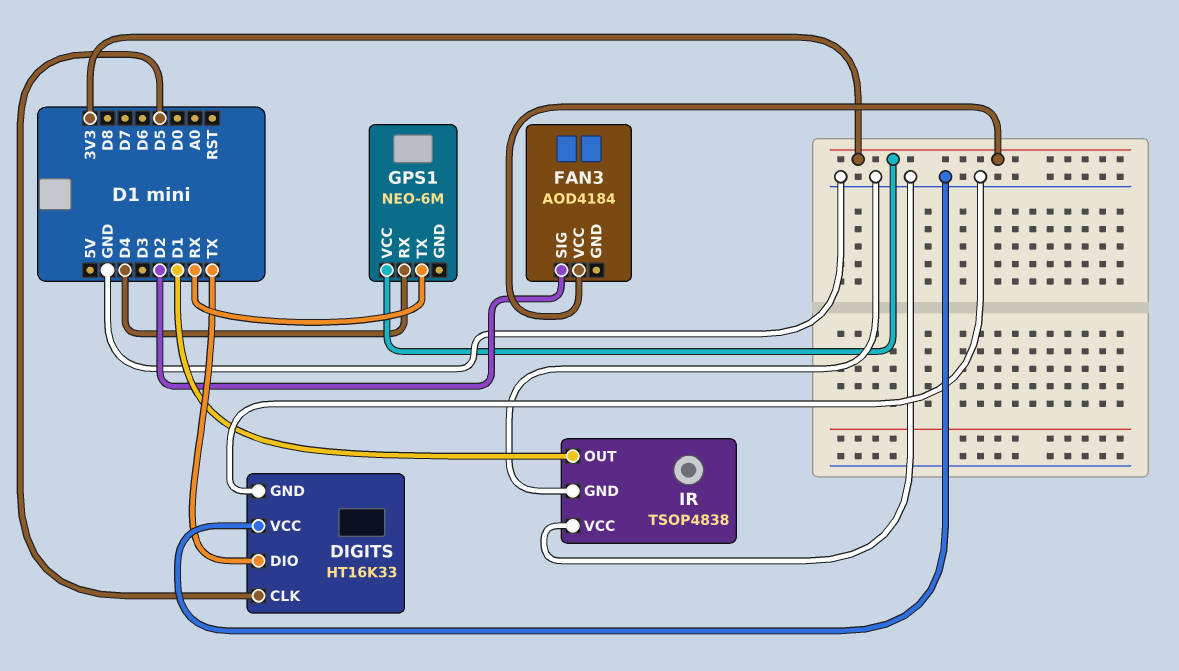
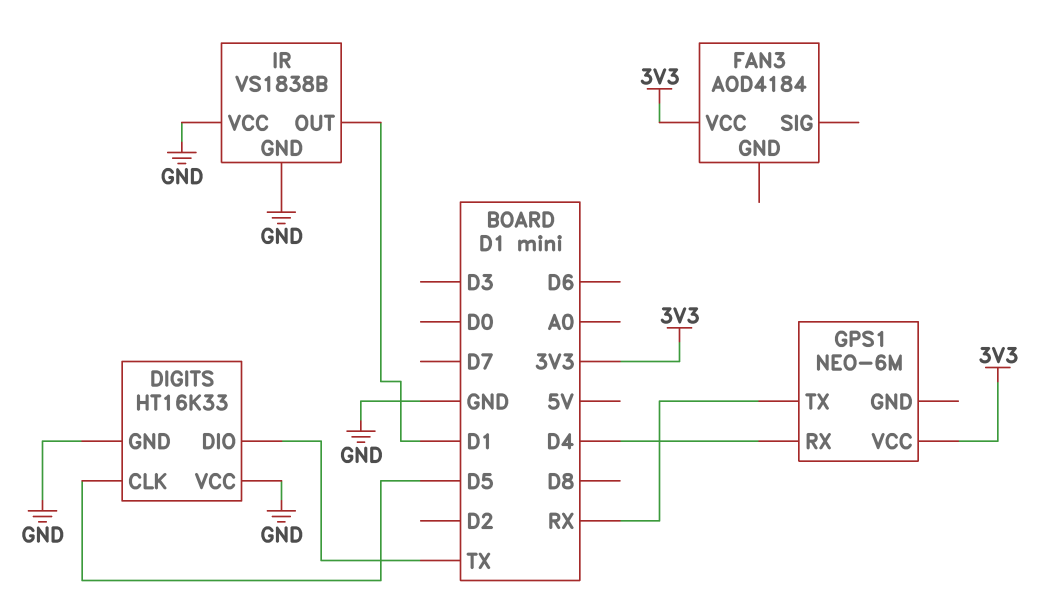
FAN3 pin SIG: D2 -> none
IR: TSOP4838 -> VS1838B

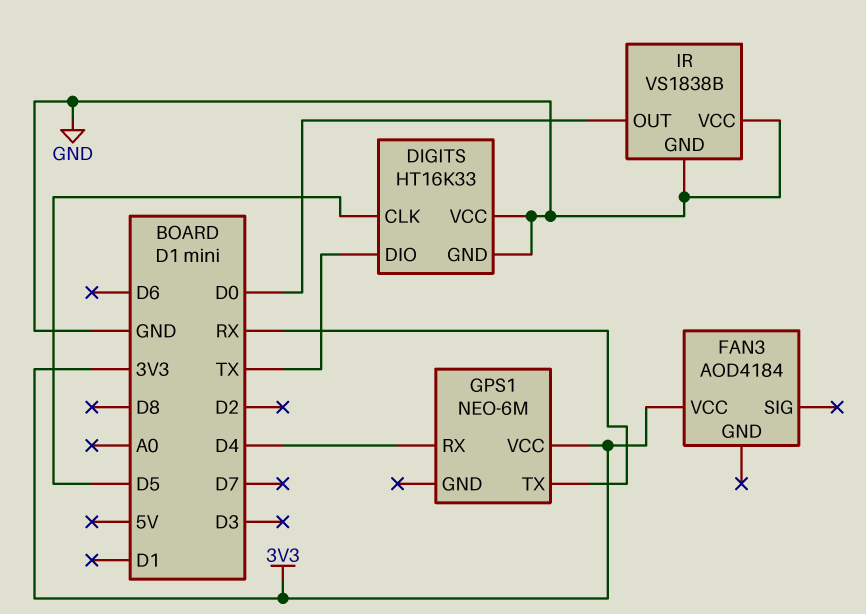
IR pin OUT: D1 -> D0

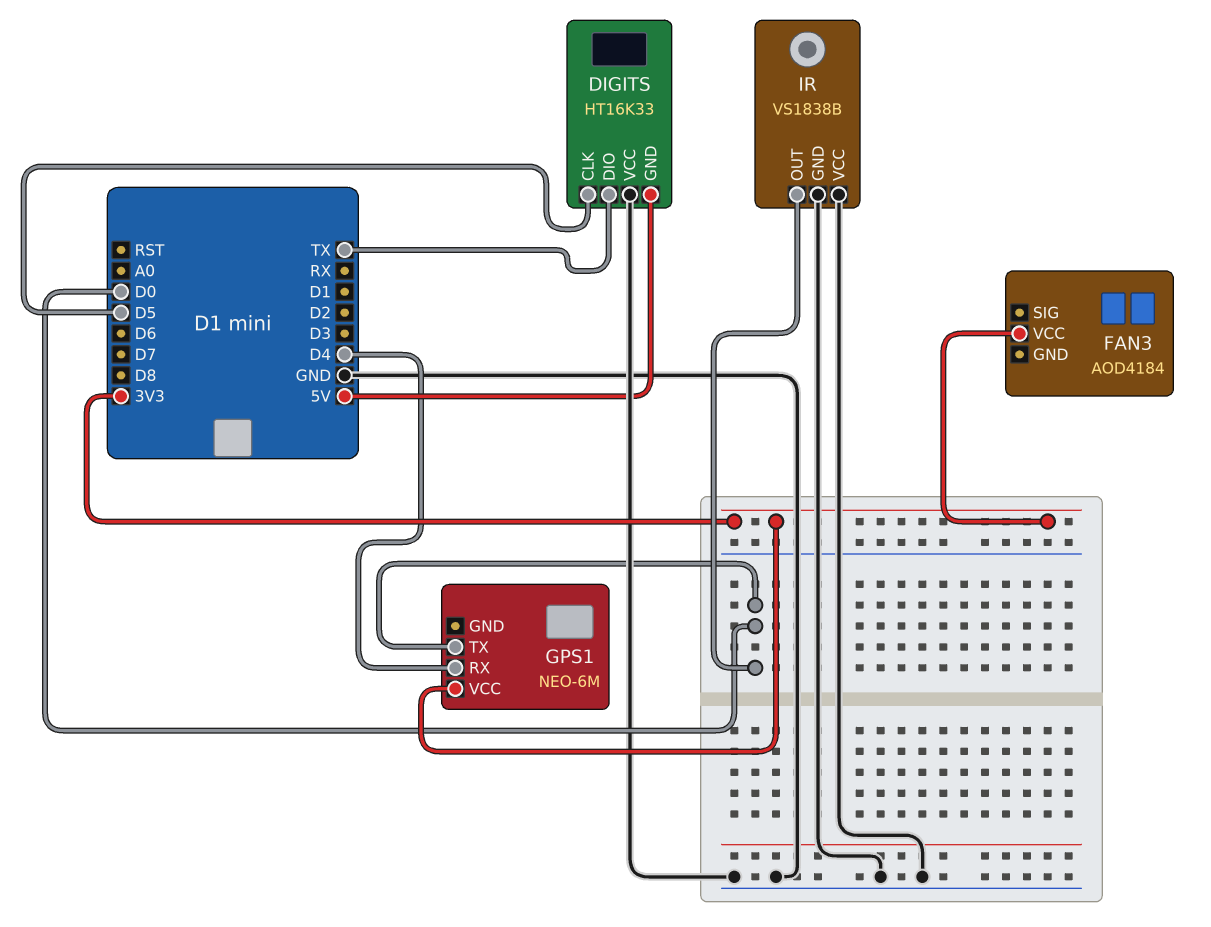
DIGITS pin GND: GND -> 5V
GPS1 pin TX: RX -> D0

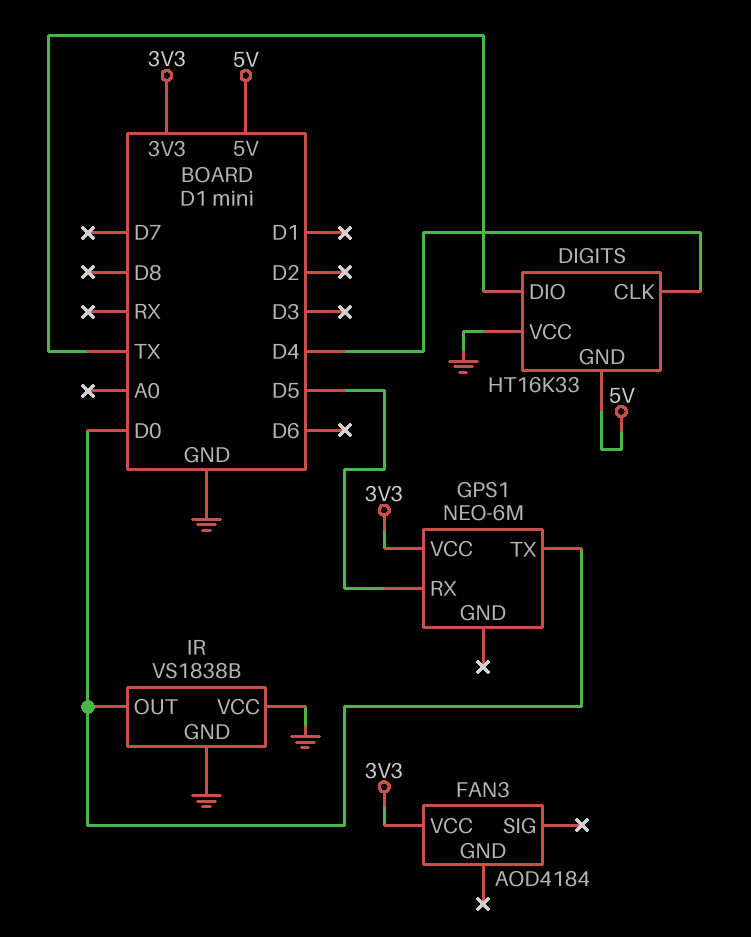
DIGITS pin CLK: D5 -> D4
GPS1 pin RX: D4 -> D5

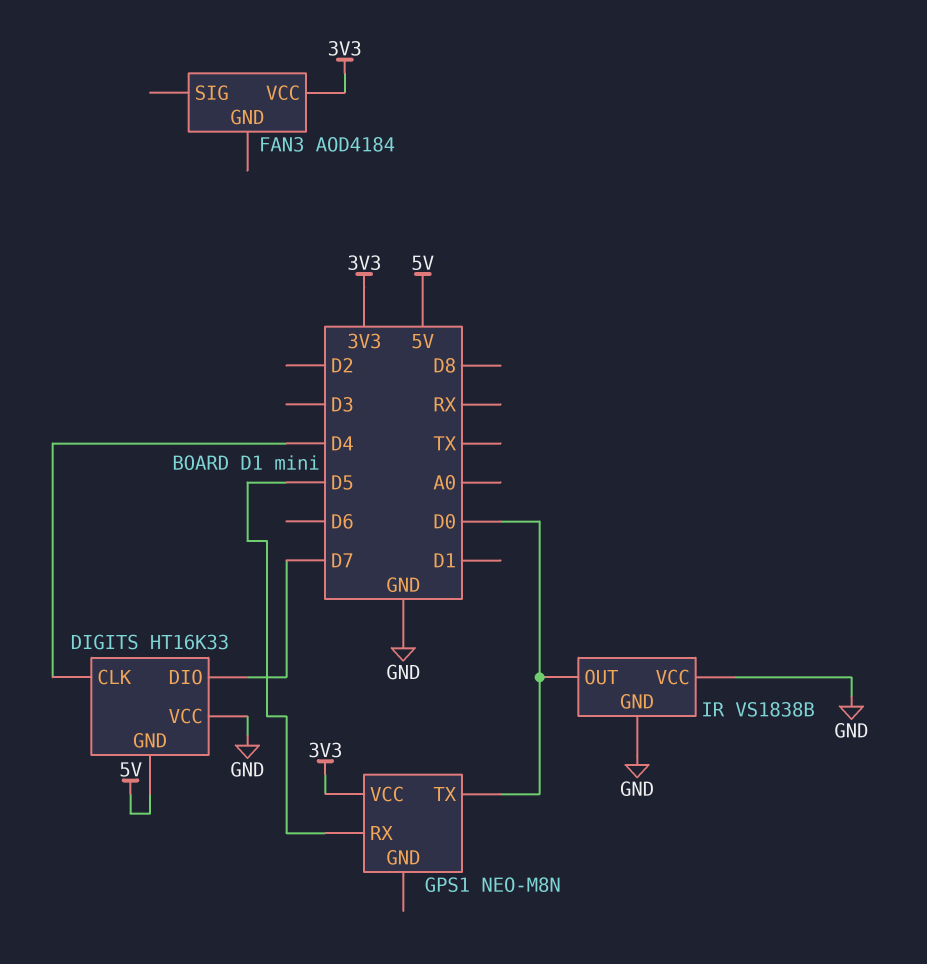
DIGITS pin DIO: TX -> D7
GPS1: NEO-6M -> NEO-M8N

